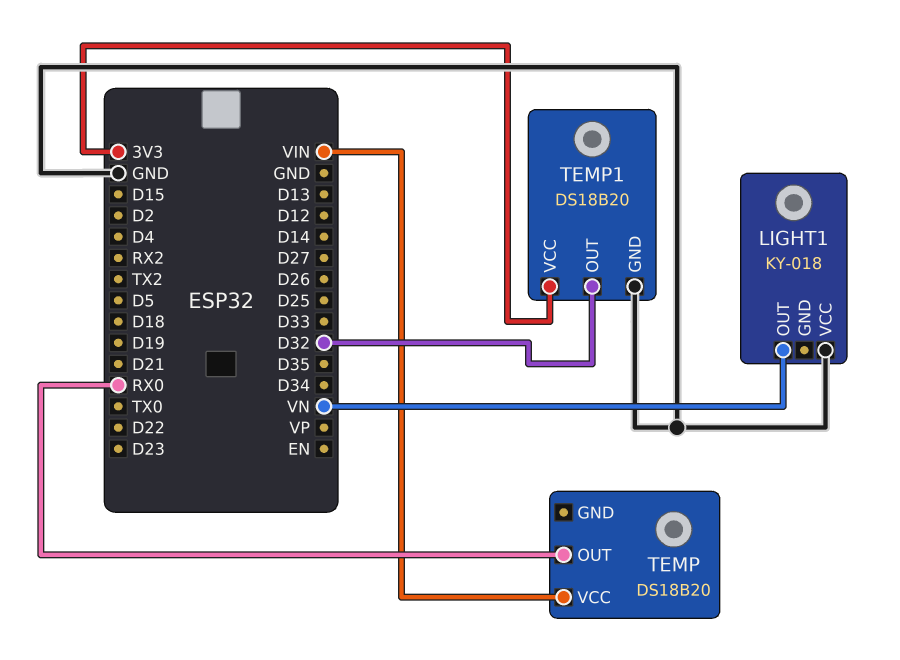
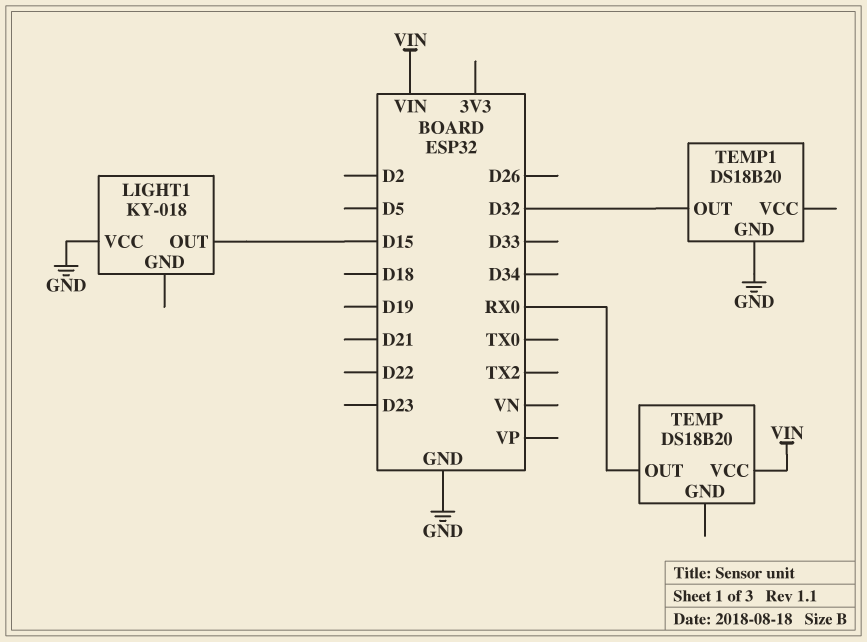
LIGHT1 pin OUT: VN -> D15
TEMP1 pin VCC: 3V3 -> none

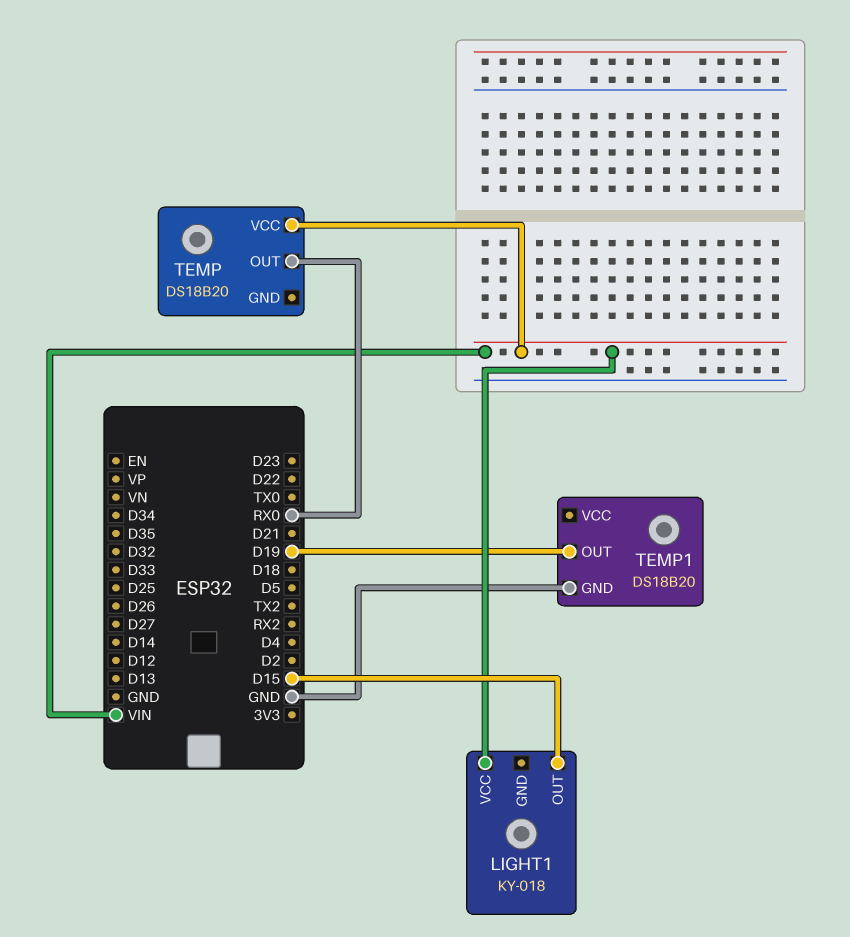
LIGHT1 pin VCC: GND -> VIN
TEMP1 pin OUT: D32 -> D19

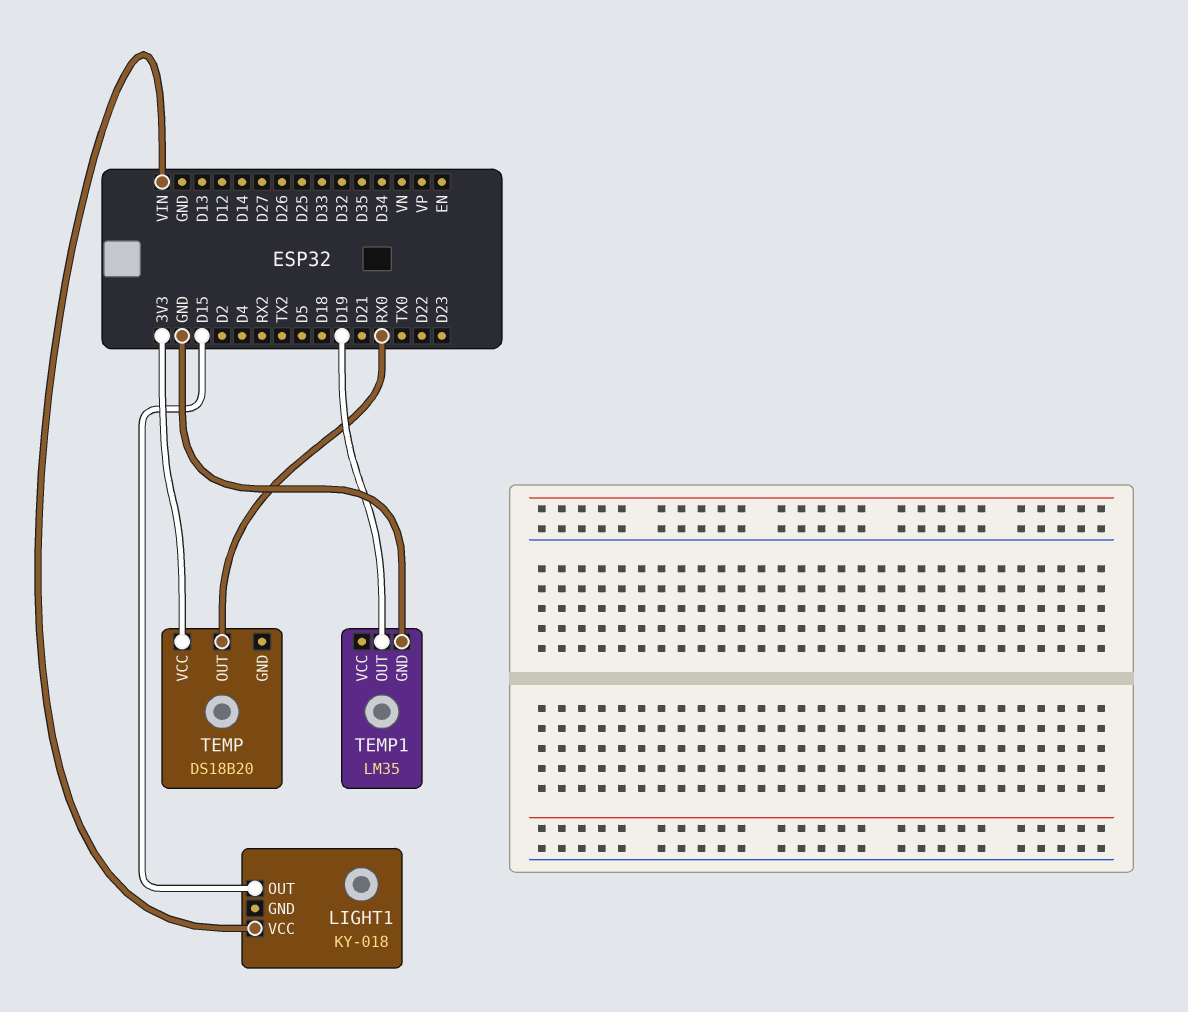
TEMP pin VCC: VIN -> 3V3
TEMP1: DS18B20 -> LM35

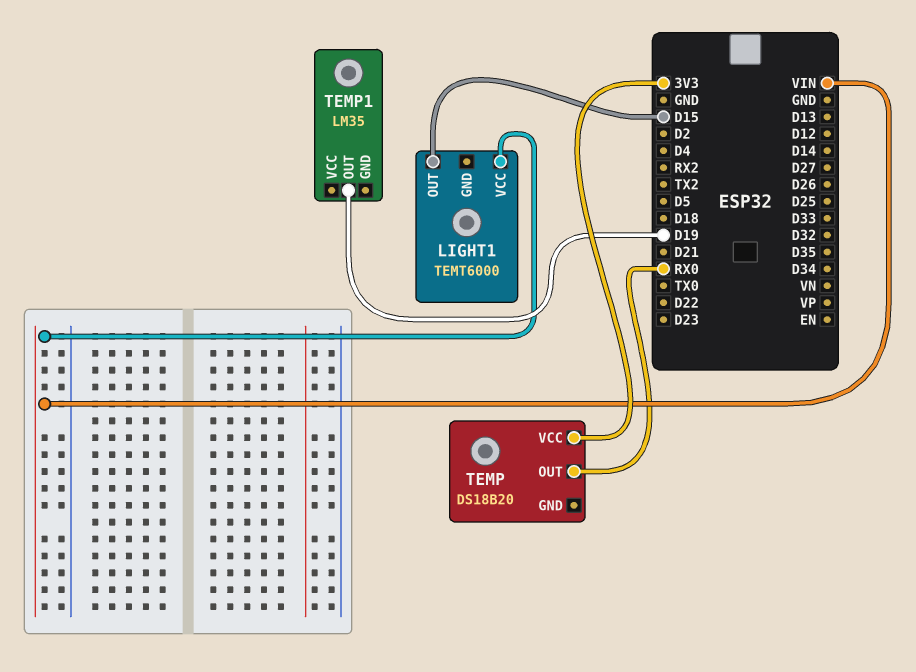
LIGHT1: KY-018 -> TEMT6000
TEMP1 pin GND: GND -> none

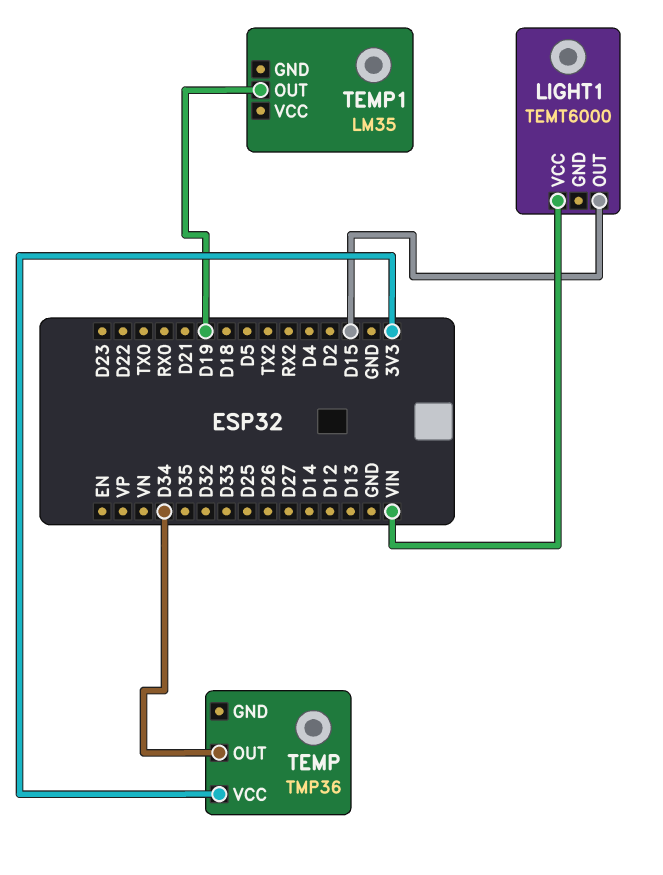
TEMP: DS18B20 -> TMP36
TEMP pin OUT: RX0 -> D34

